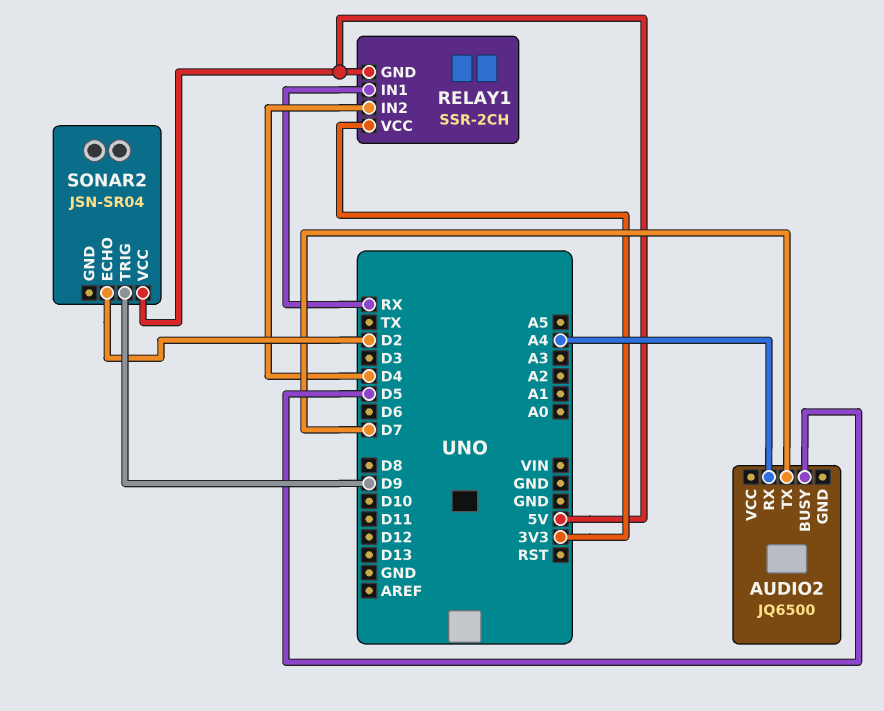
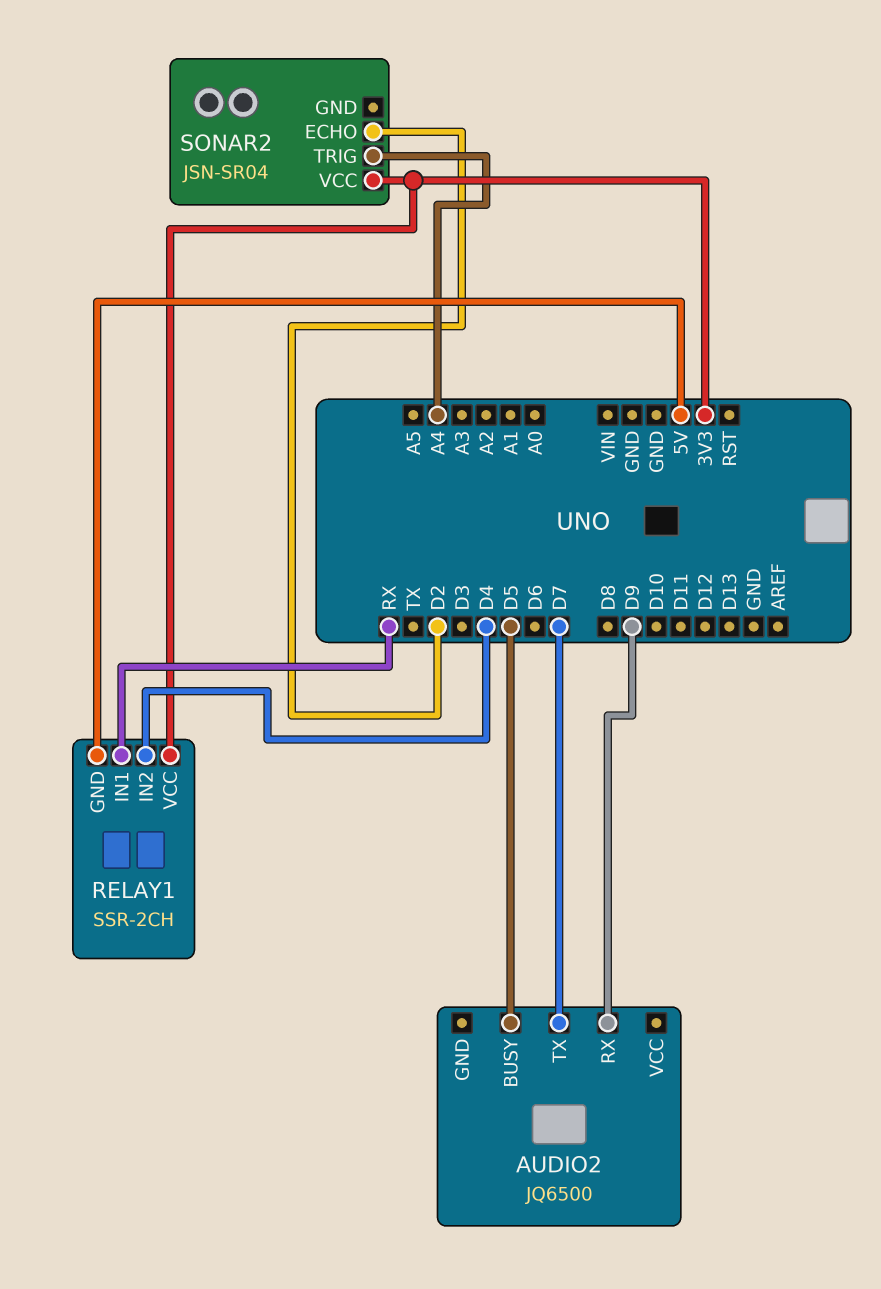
AUDIO2 pin RX: A4 -> D9
SONAR2 pin TRIG: D9 -> A4
SONAR2 pin VCC: 5V -> 3V3

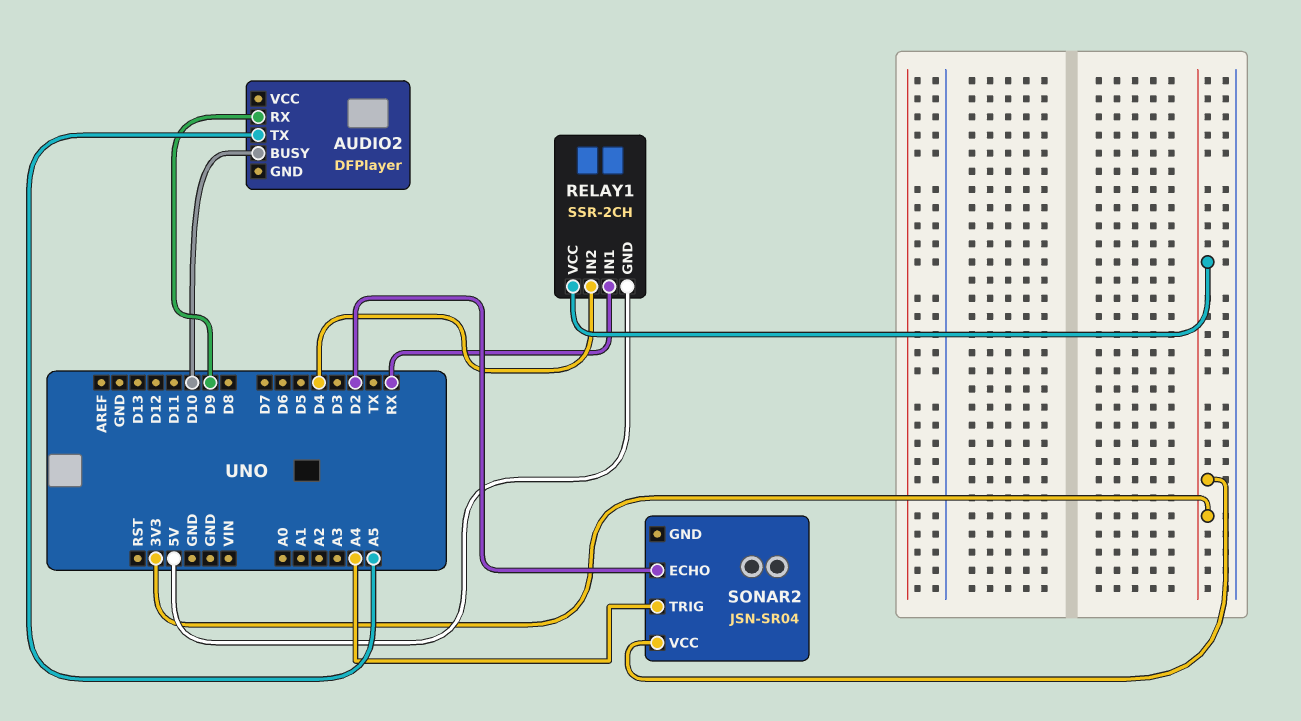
AUDIO2: JQ6500 -> DFPlayer
AUDIO2 pin BUSY: D5 -> D10
AUDIO2 pin TX: D7 -> A5

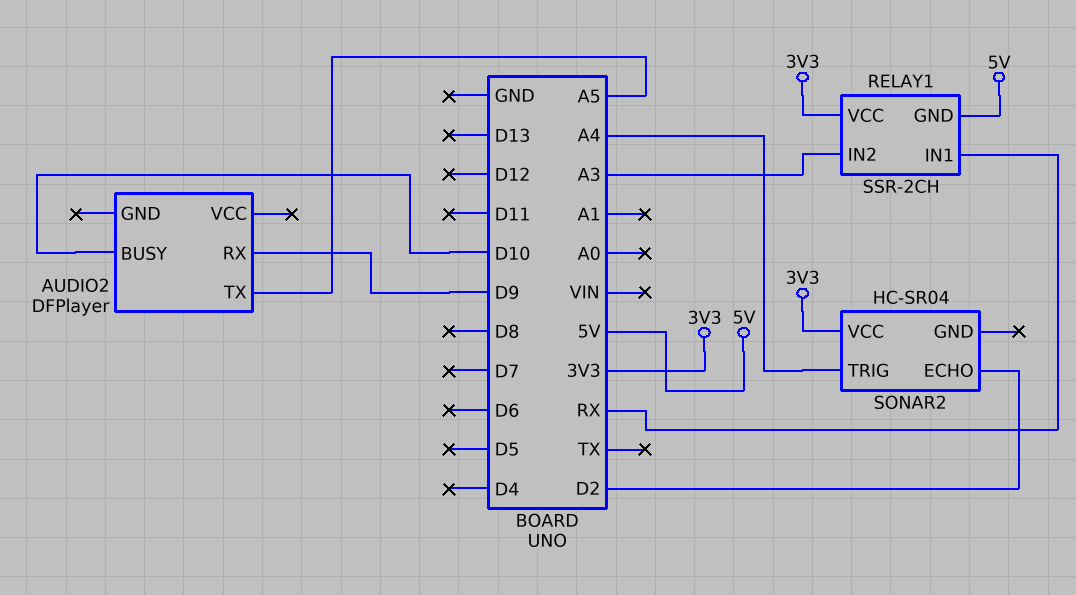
RELAY1 pin IN2: D4 -> A3
SONAR2: JSN-SR04 -> HC-SR04

